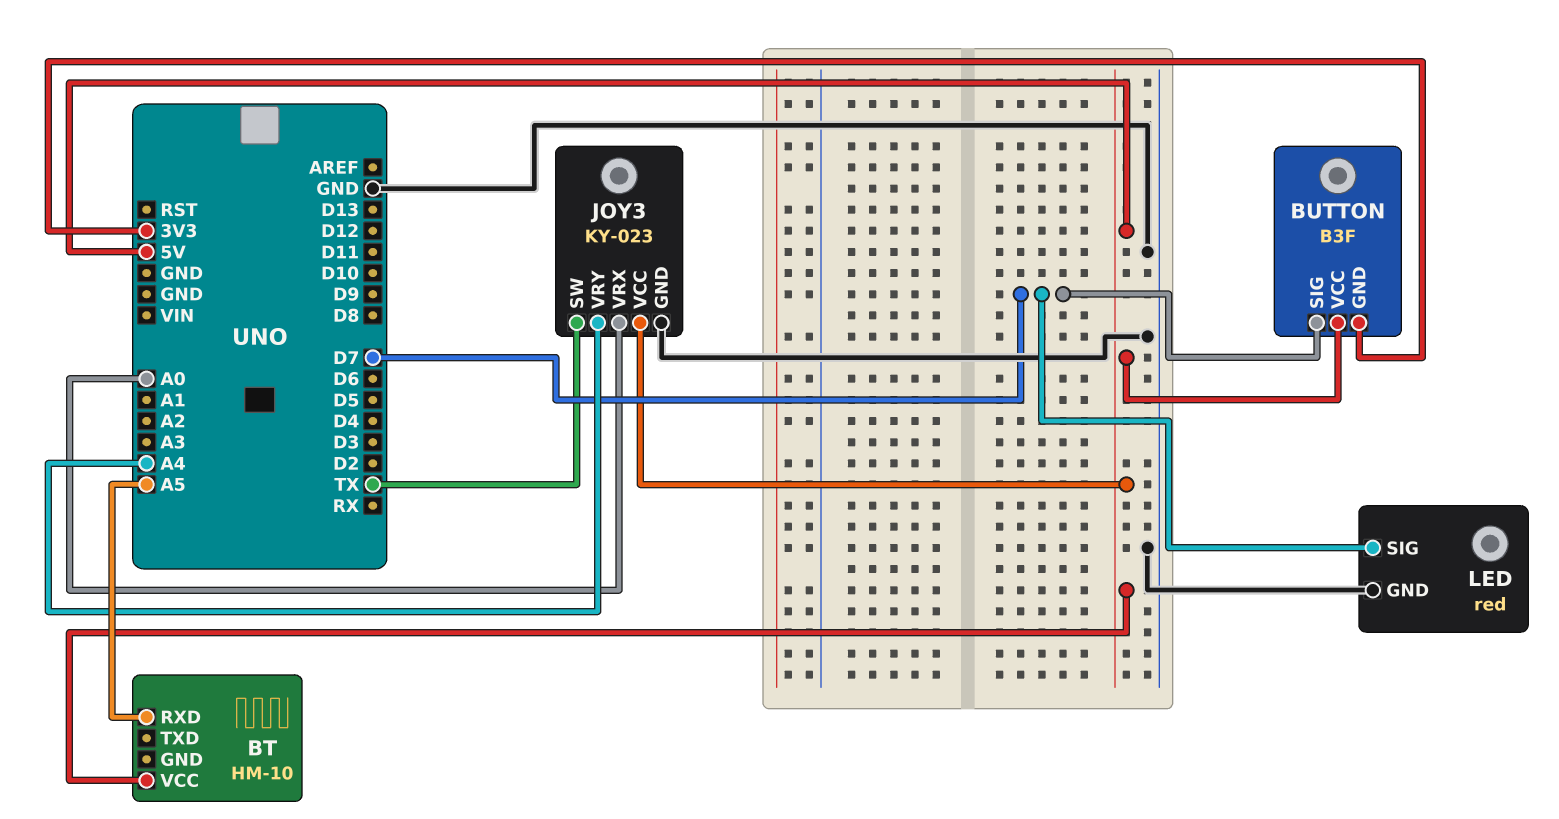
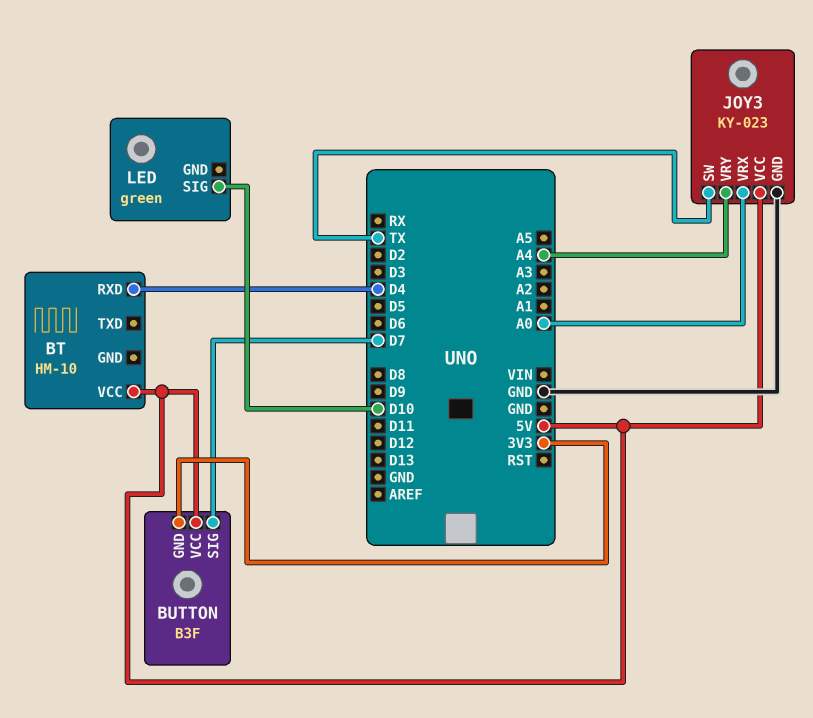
BT pin RXD: A5 -> D4
LED: red -> green
LED pin GND: GND -> none
LED pin SIG: D7 -> D10

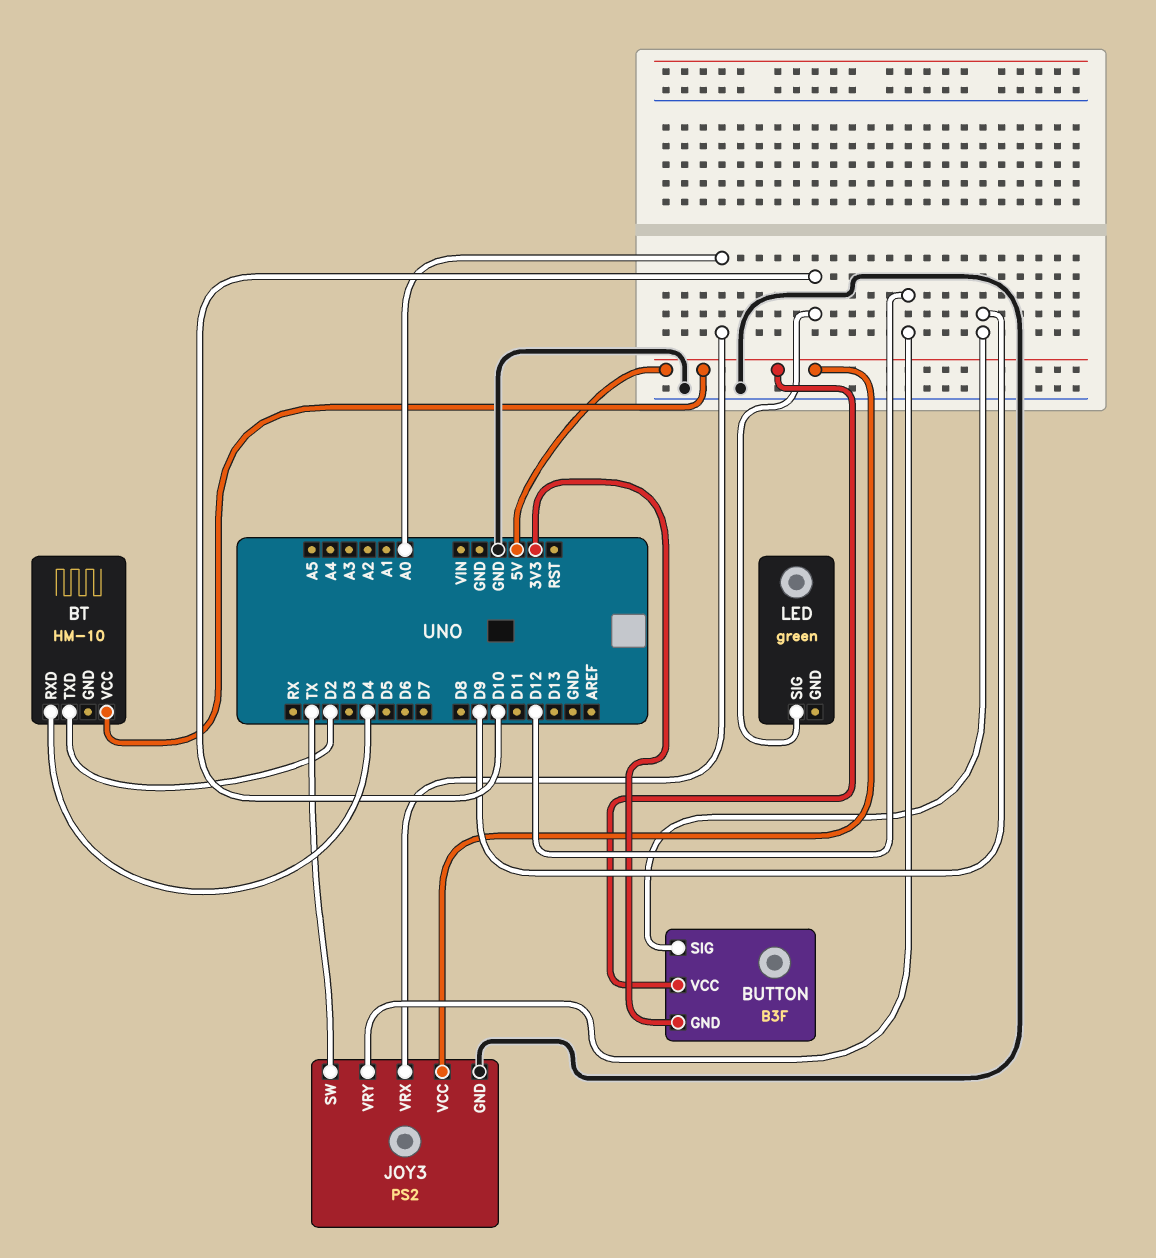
BT pin TXD: none -> D2
BUTTON pin SIG: D7 -> D9
JOY3: KY-023 -> PS2
JOY3 pin VRY: A4 -> D12

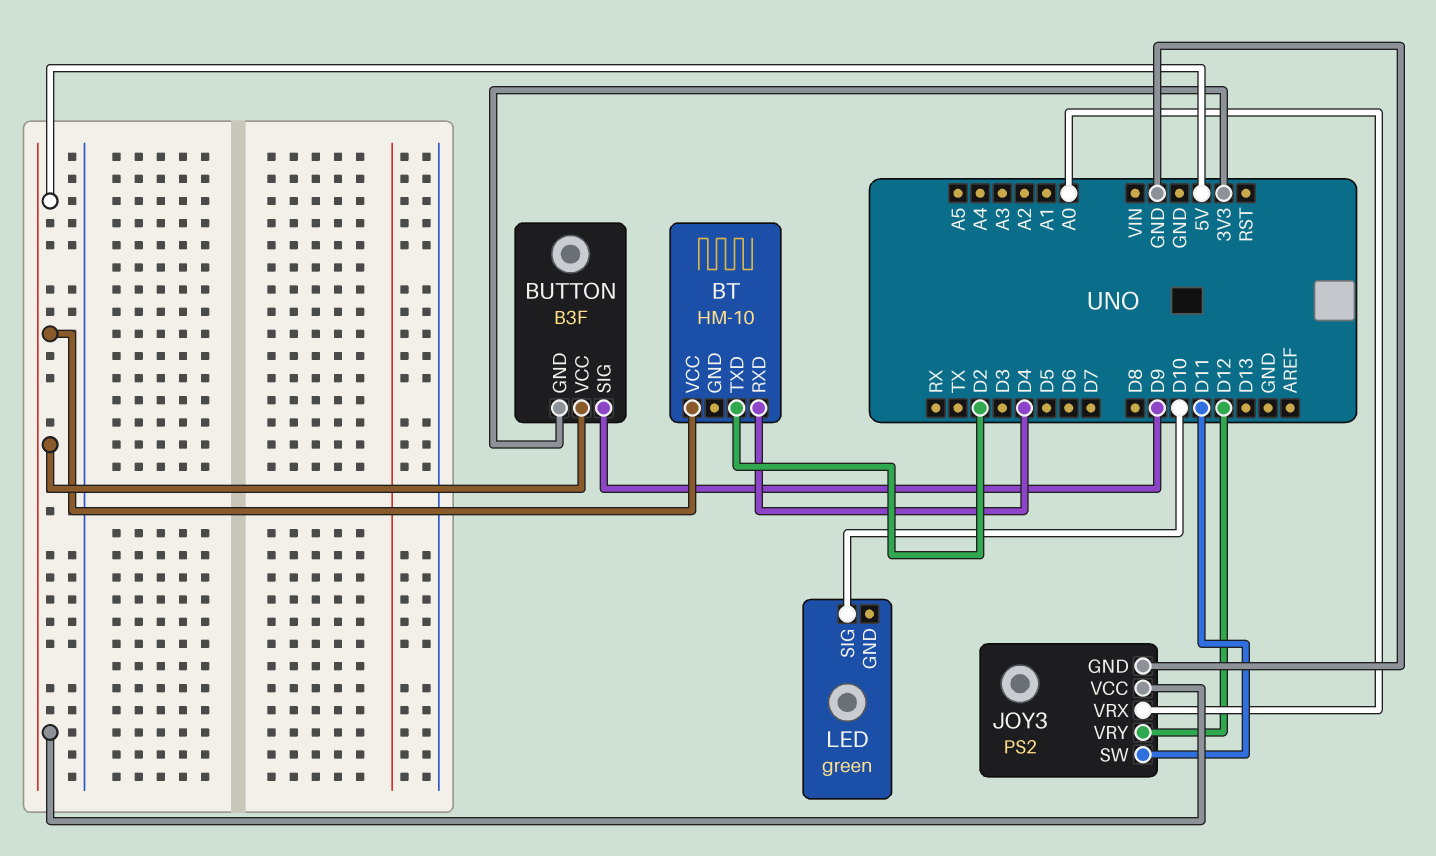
JOY3 pin SW: TX -> D11

